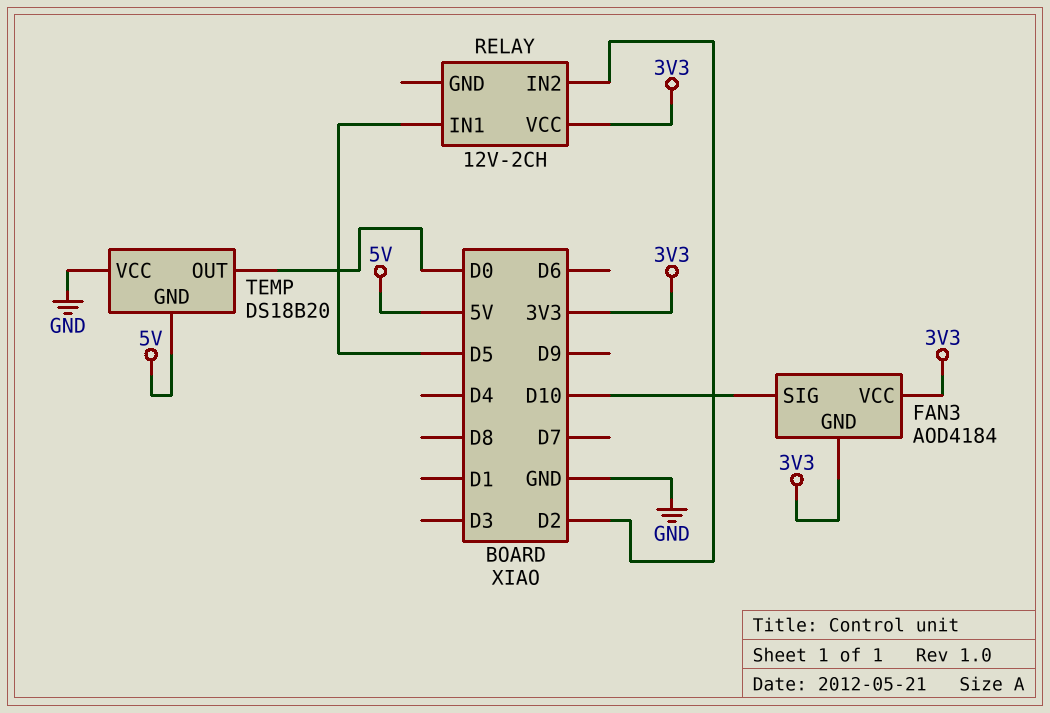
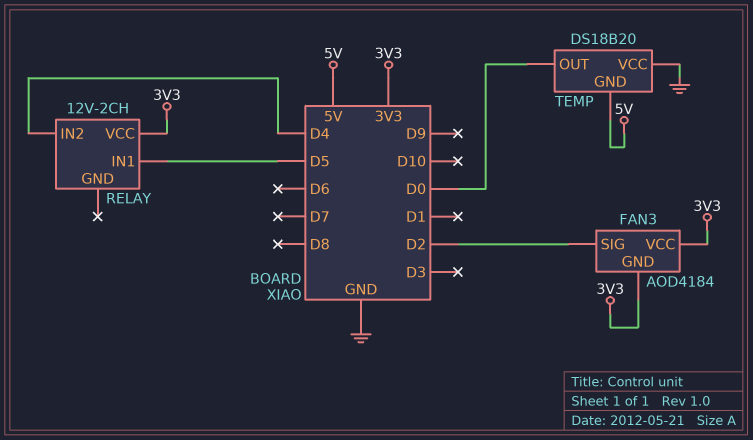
FAN3 pin SIG: D10 -> D2
RELAY pin IN2: D2 -> D4

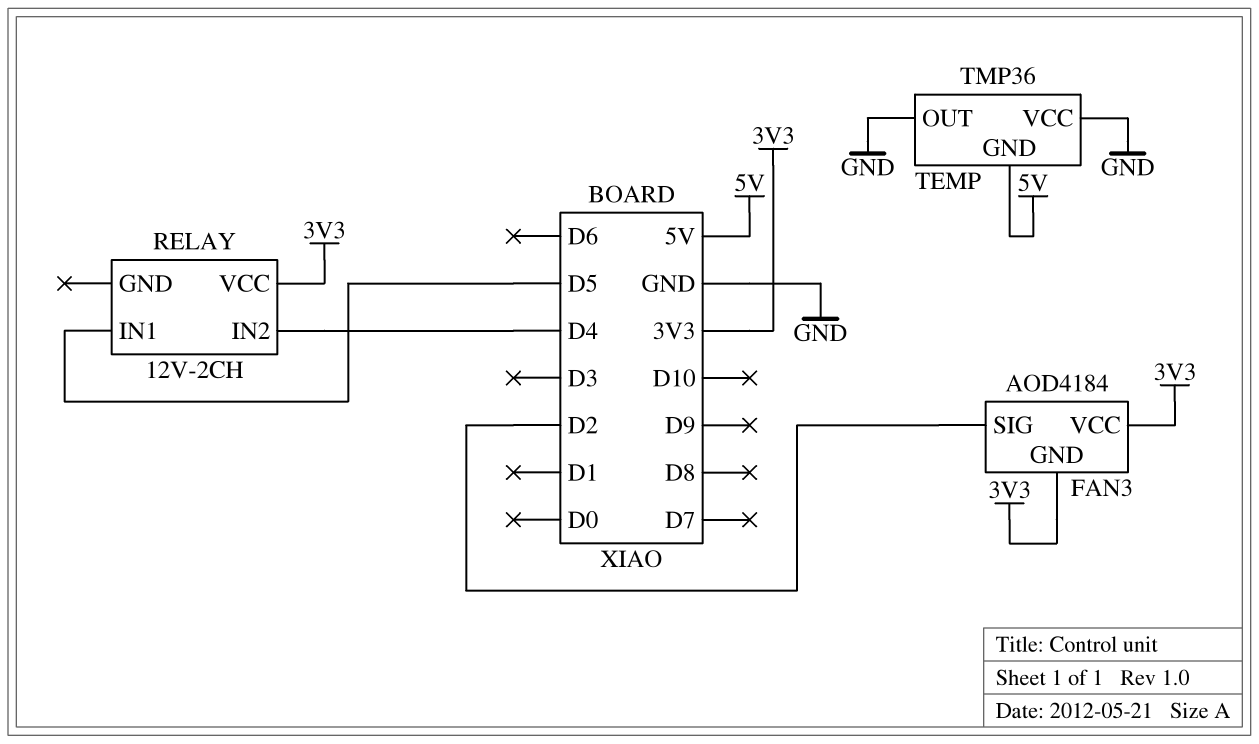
TEMP: DS18B20 -> TMP36
TEMP pin OUT: D0 -> GND

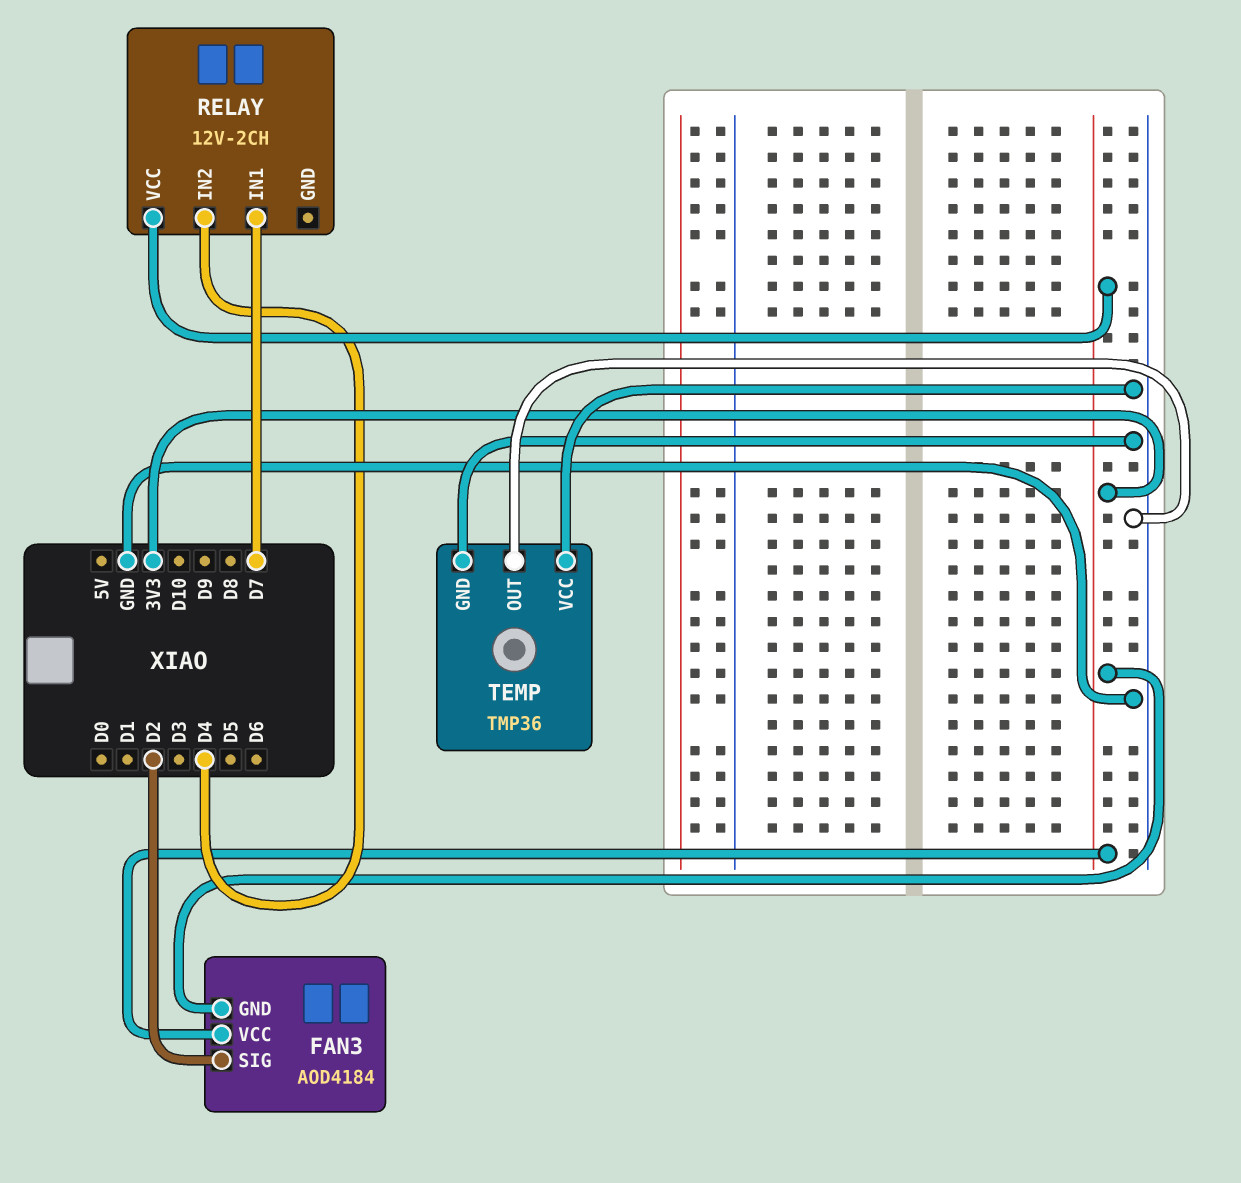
RELAY pin IN1: D5 -> D7
TEMP pin GND: 5V -> GND

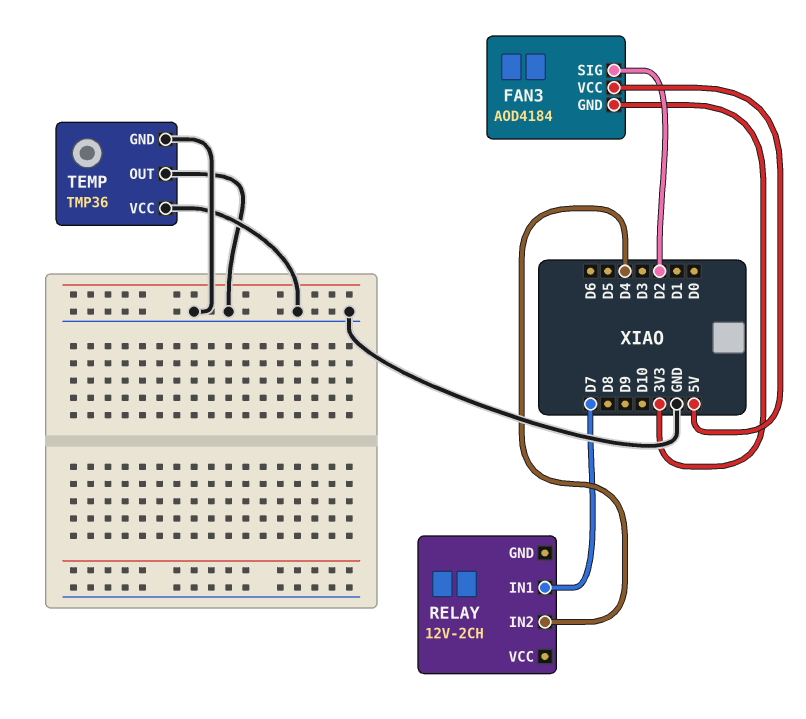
FAN3 pin VCC: 3V3 -> 5V
RELAY pin VCC: 3V3 -> none

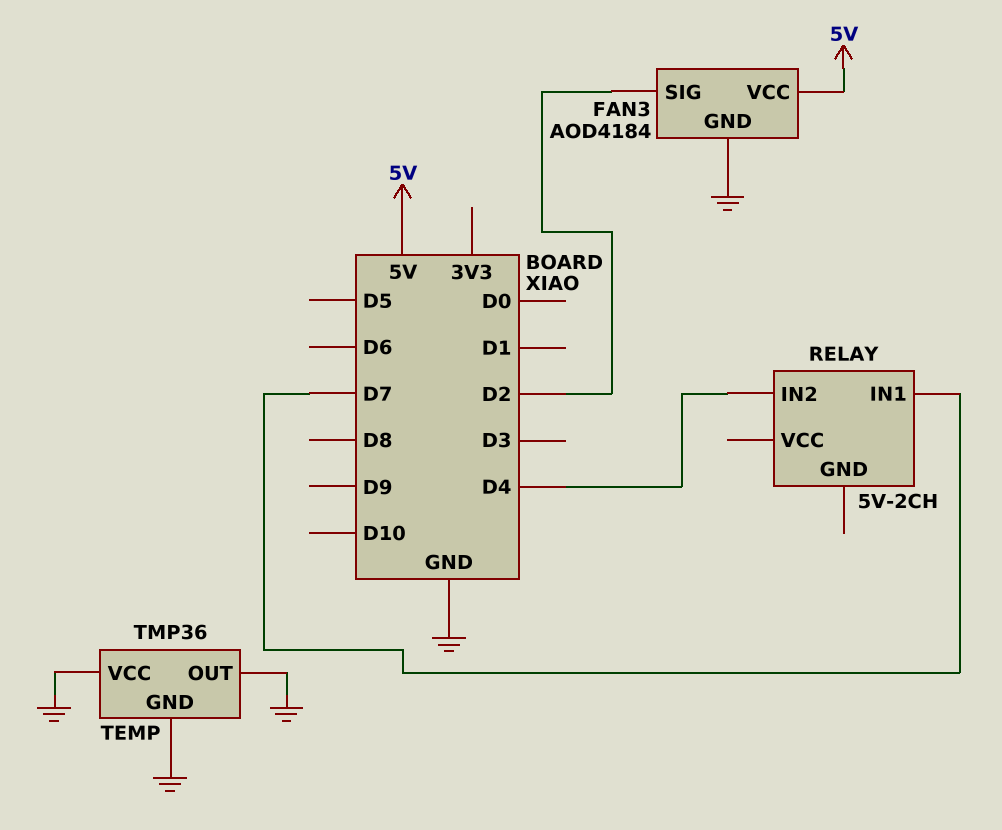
FAN3 pin GND: 3V3 -> GND
RELAY: 12V-2CH -> 5V-2CH

